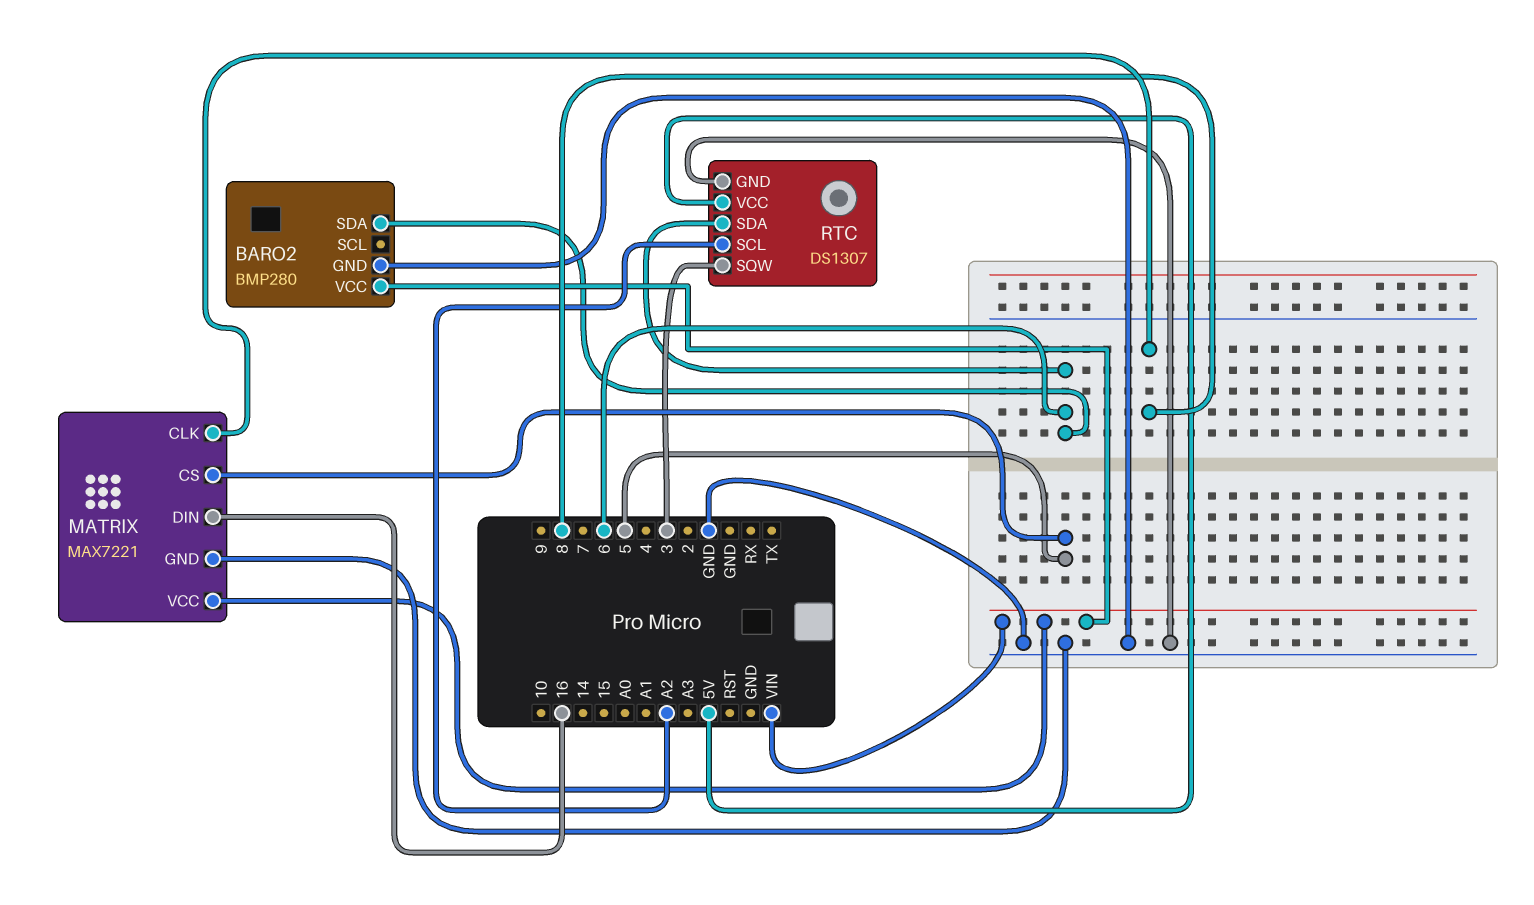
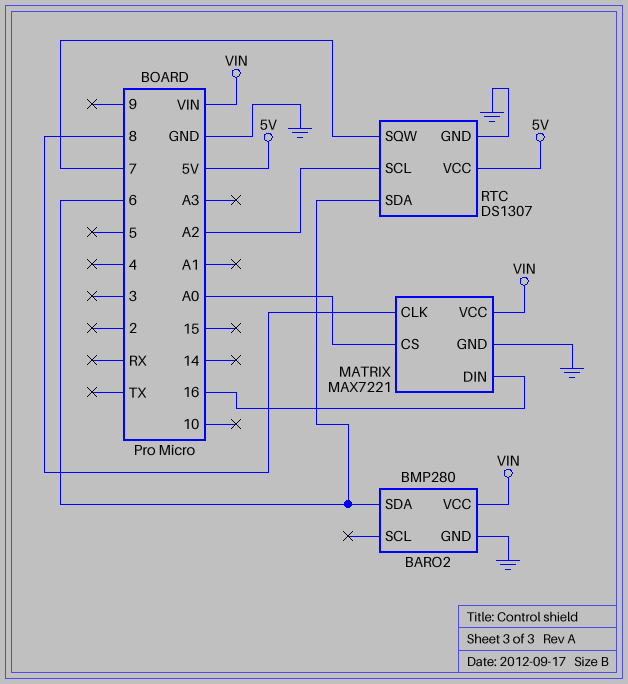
MATRIX pin CS: 5 -> A0
RTC pin SQW: 3 -> 7

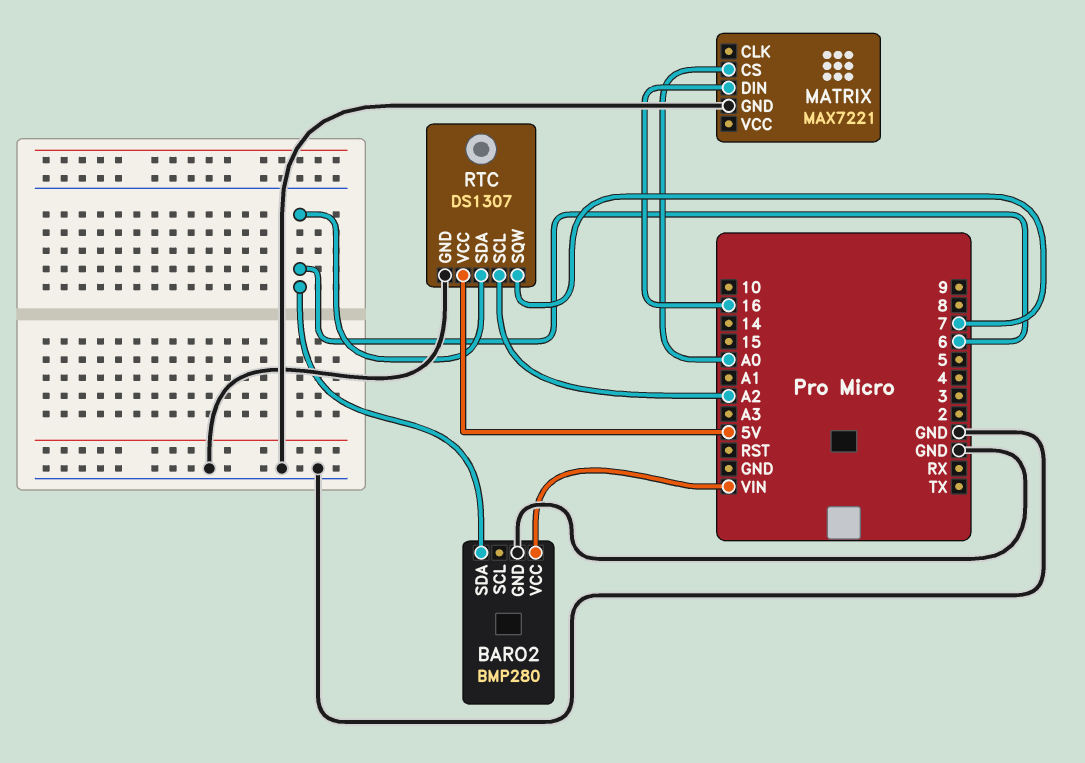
MATRIX pin CLK: 8 -> none
MATRIX pin VCC: VIN -> none

